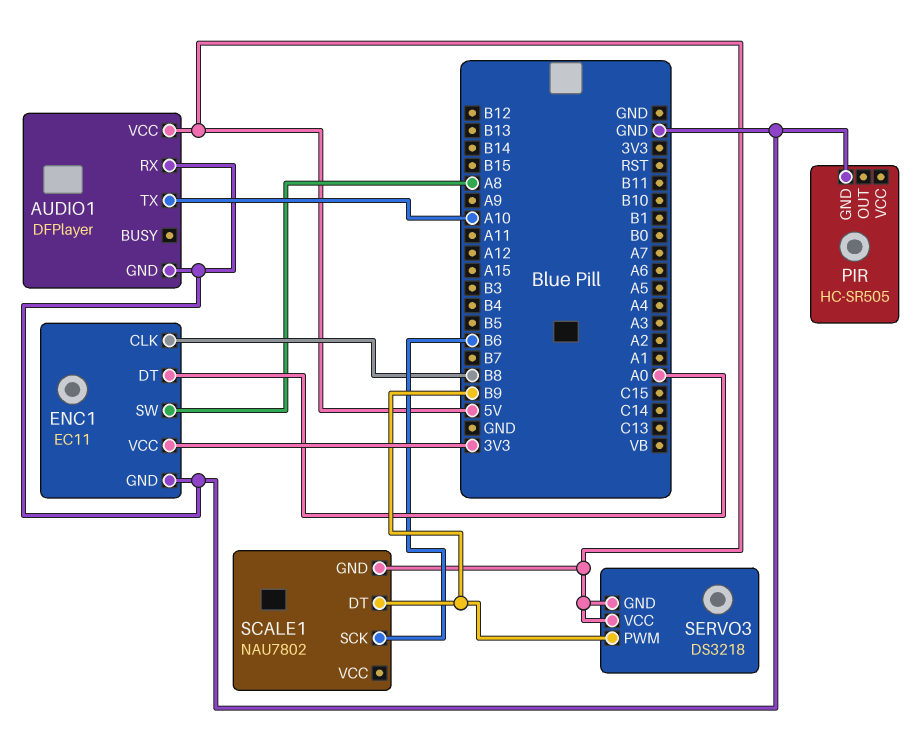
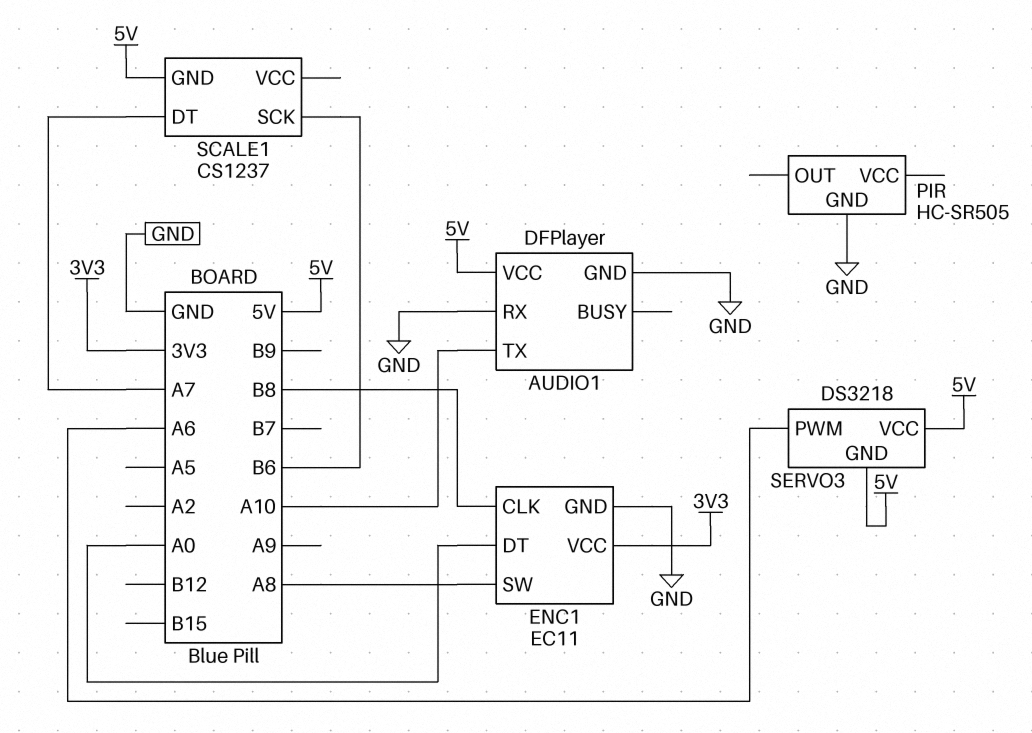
SCALE1: NAU7802 -> CS1237
SCALE1 pin DT: B9 -> A7
SERVO3 pin PWM: B9 -> A6

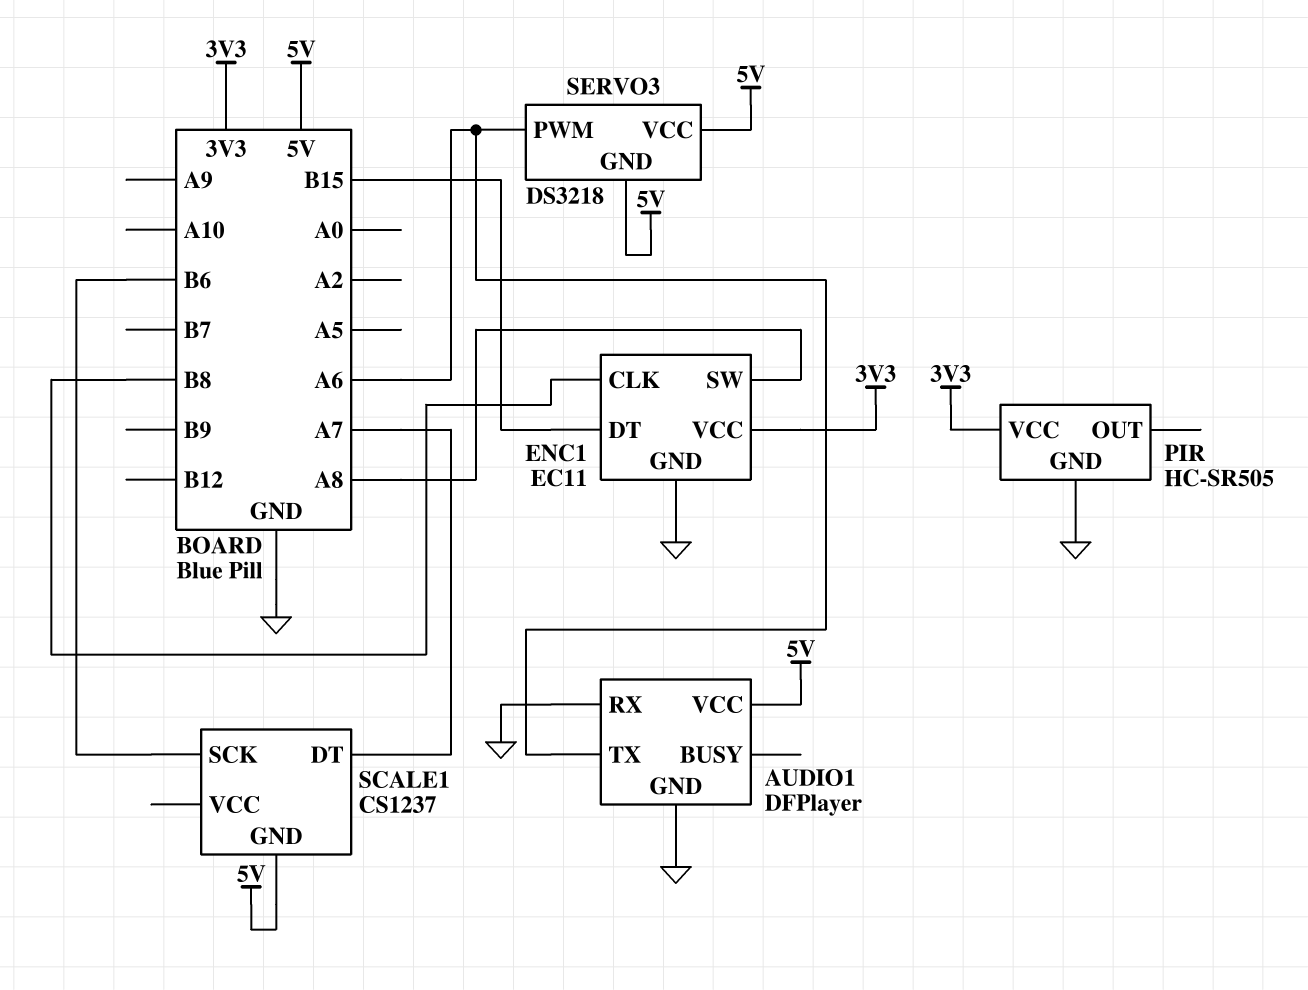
AUDIO1 pin TX: A10 -> A6
ENC1 pin DT: A0 -> B15
PIR pin VCC: none -> 3V3

